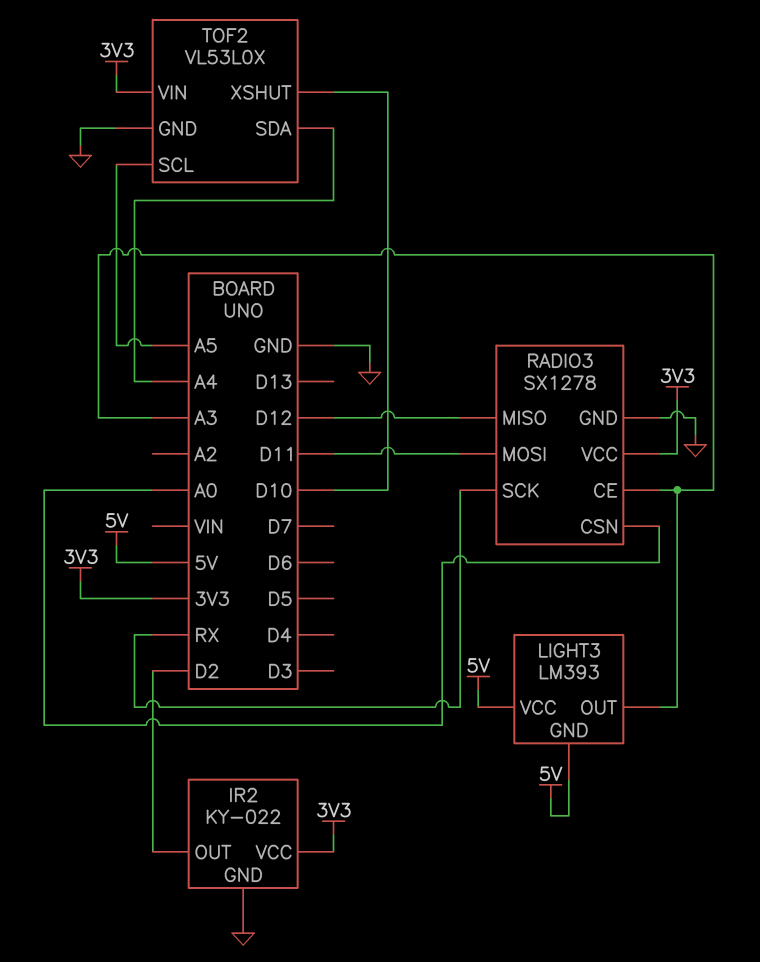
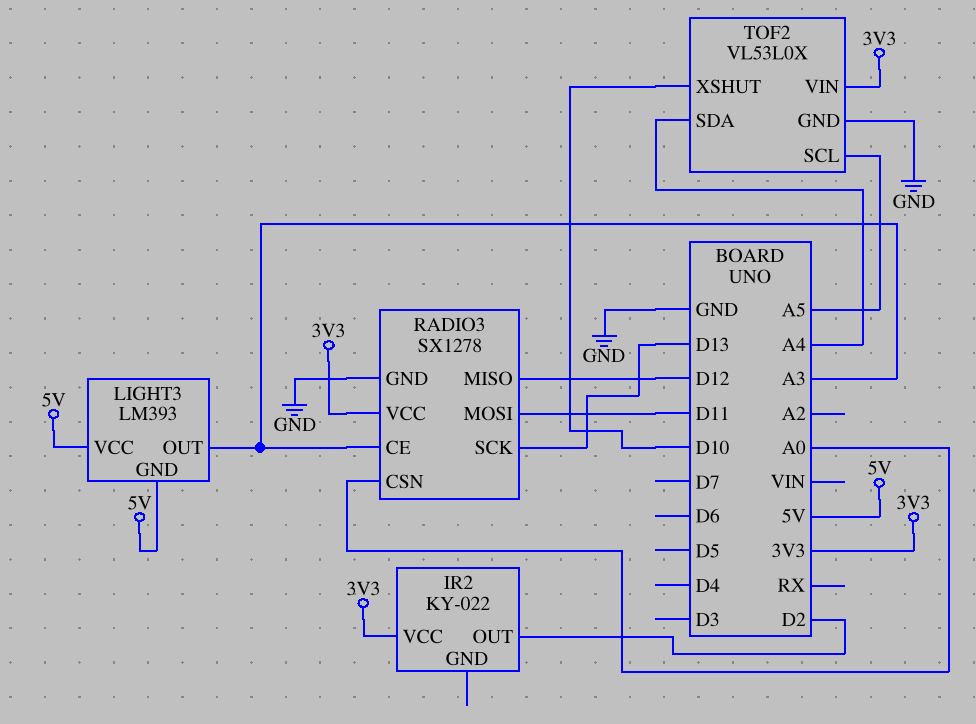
IR2 pin GND: GND -> none
RADIO3 pin SCK: RX -> D13

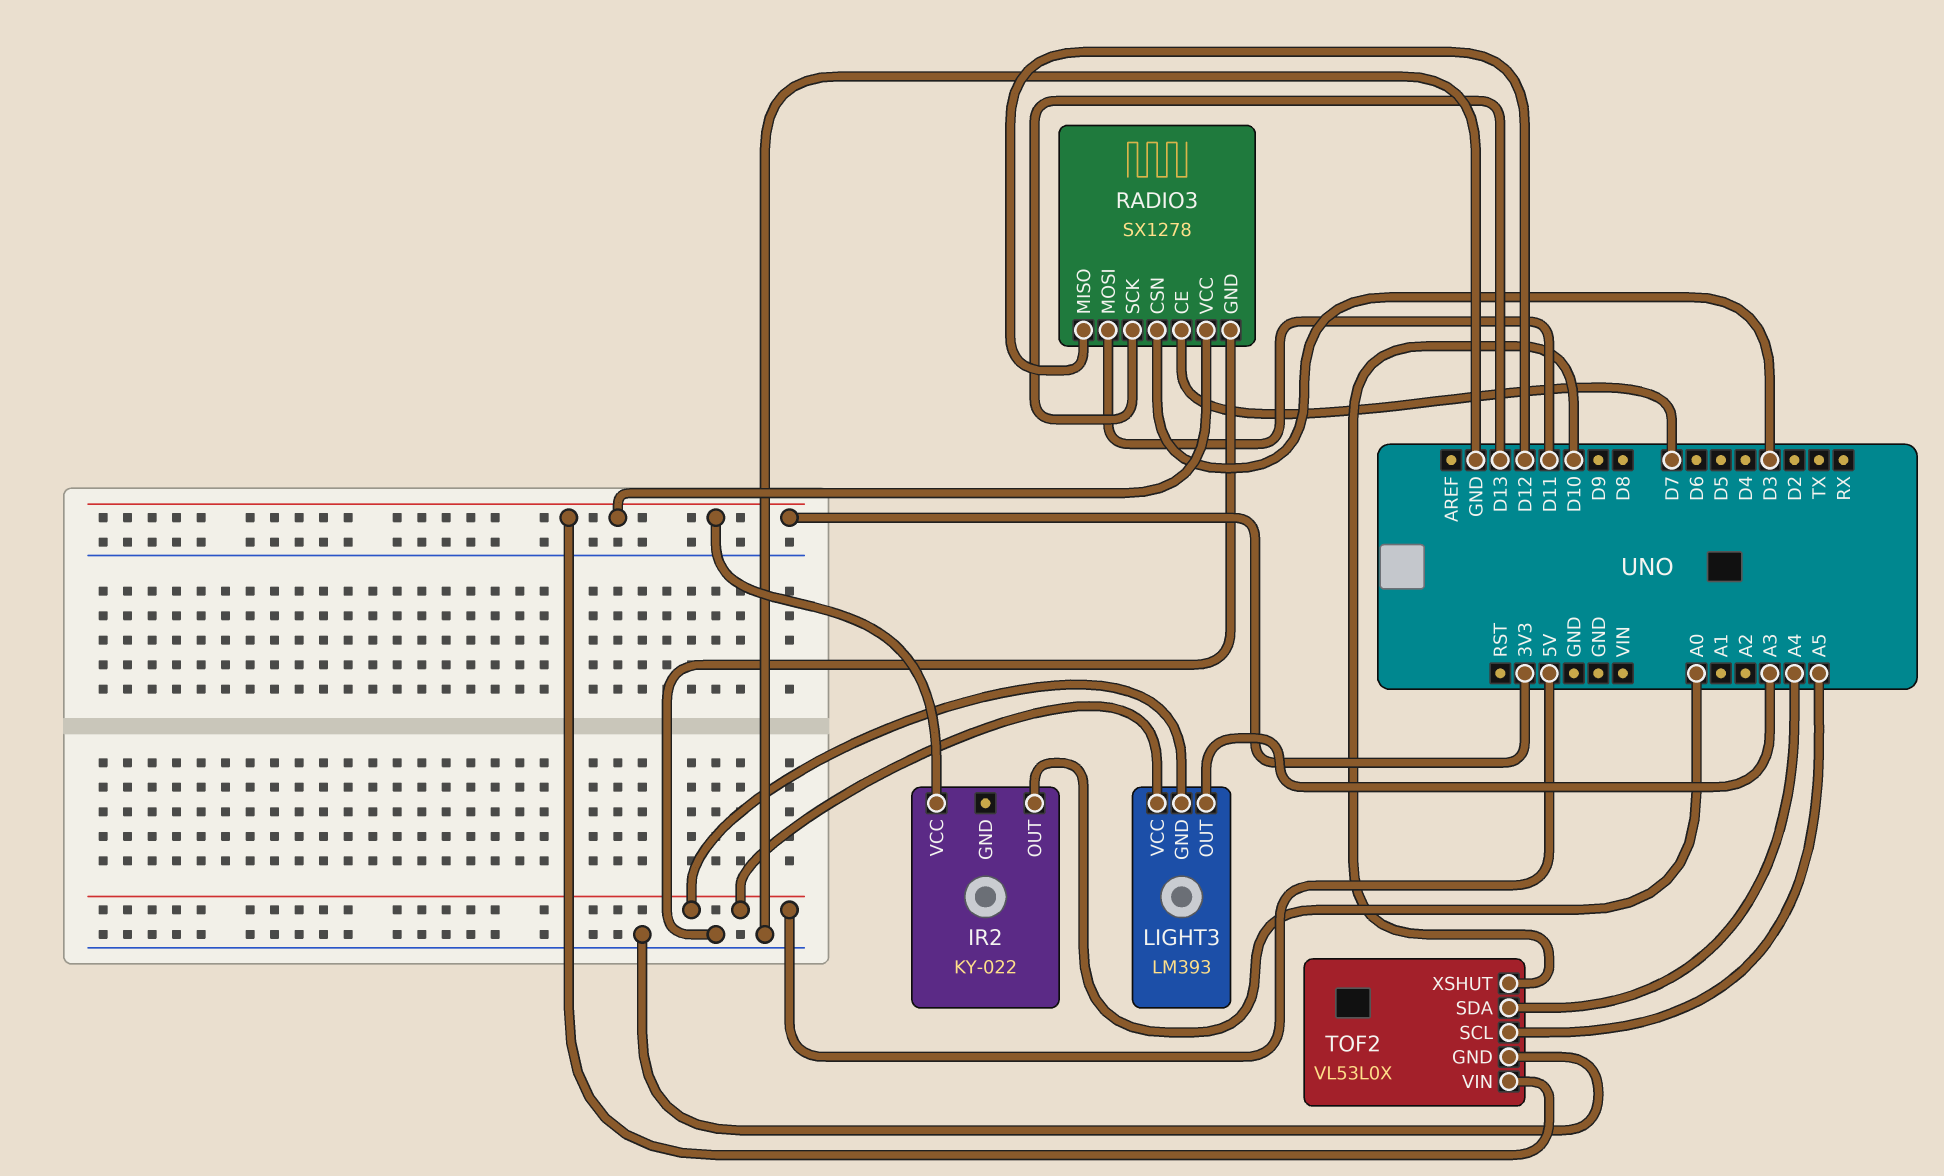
IR2 pin OUT: D2 -> A0
RADIO3 pin CE: A3 -> D7
RADIO3 pin CSN: A0 -> D3

